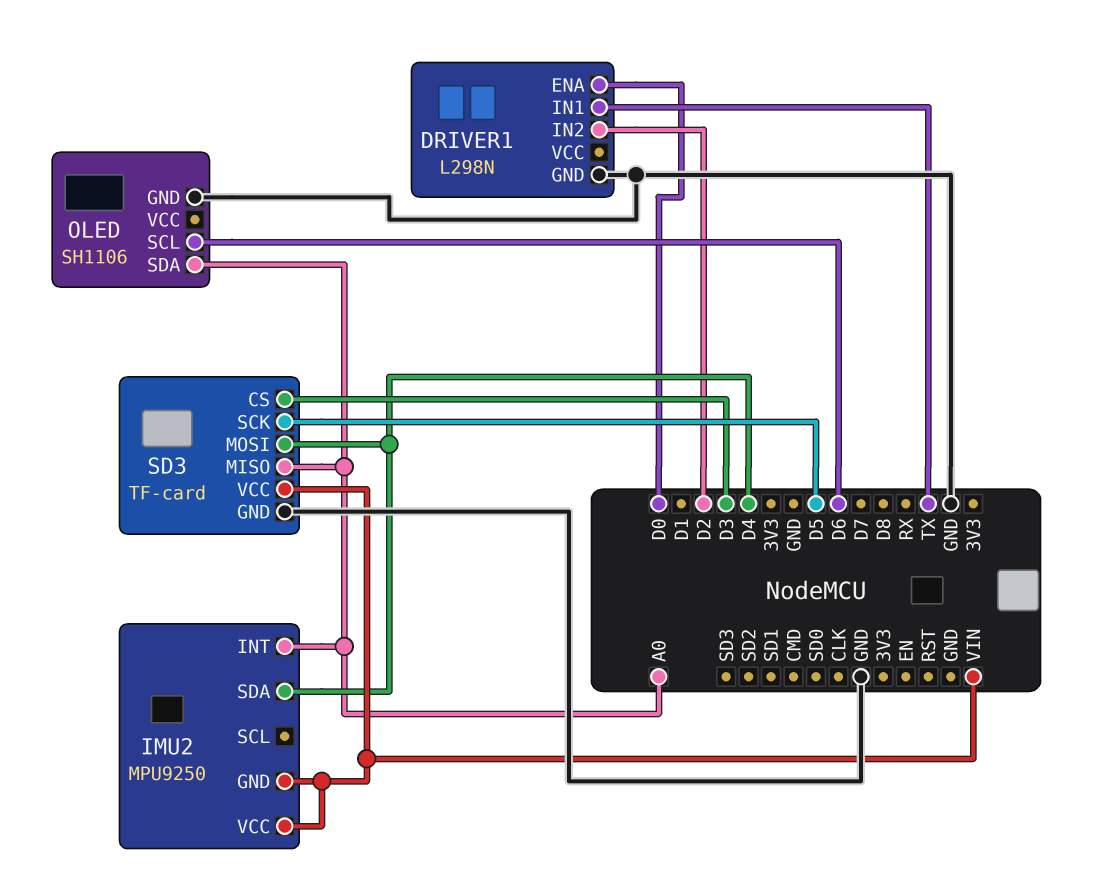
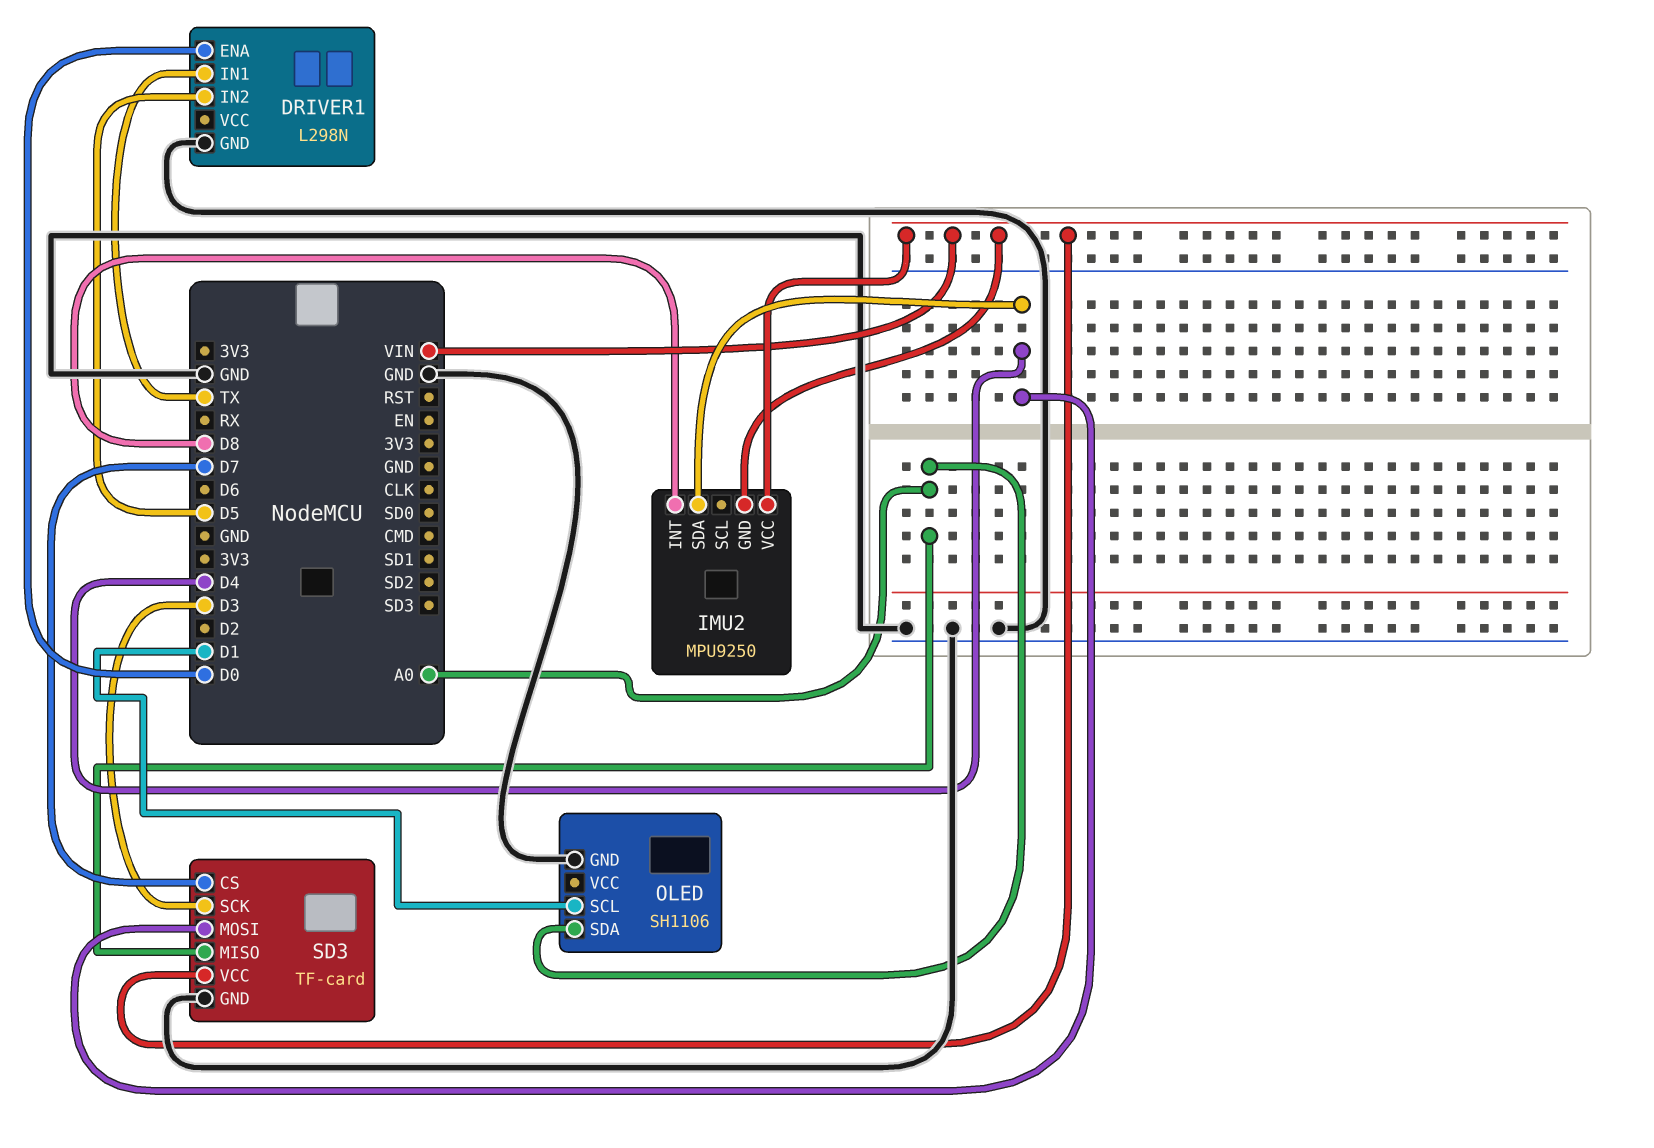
DRIVER1 pin IN2: D2 -> D5
IMU2 pin INT: A0 -> D8
OLED pin SCL: D6 -> D1
SD3 pin CS: D3 -> D7
SD3 pin SCK: D5 -> D3

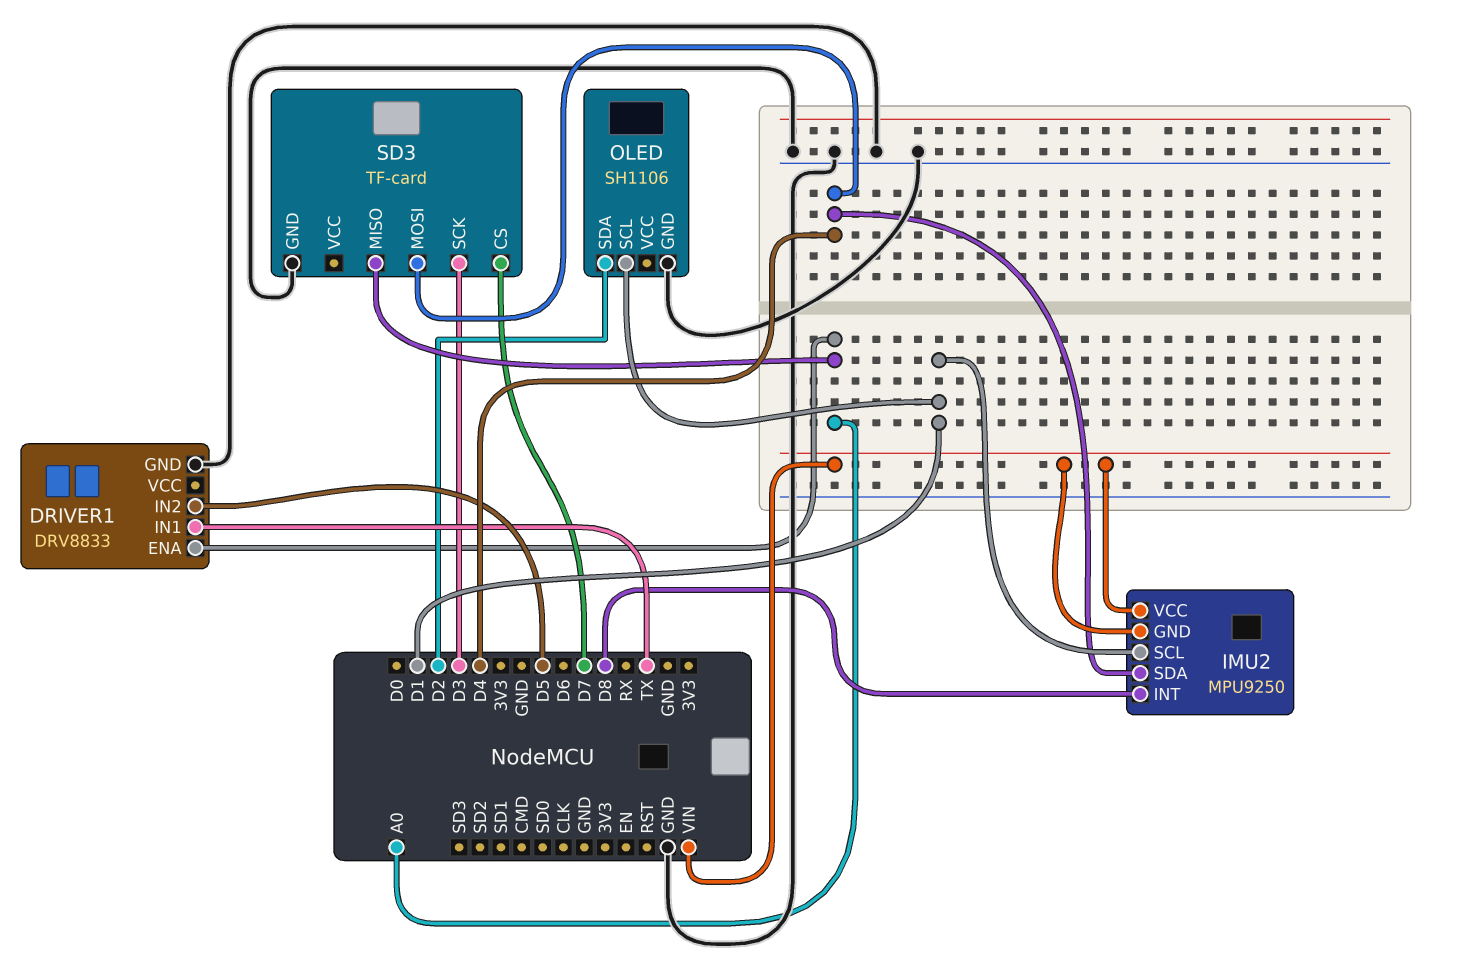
DRIVER1: L298N -> DRV8833
DRIVER1 pin ENA: D0 -> A0
IMU2 pin SCL: none -> D1
OLED pin SDA: A0 -> D2
SD3 pin VCC: VIN -> none

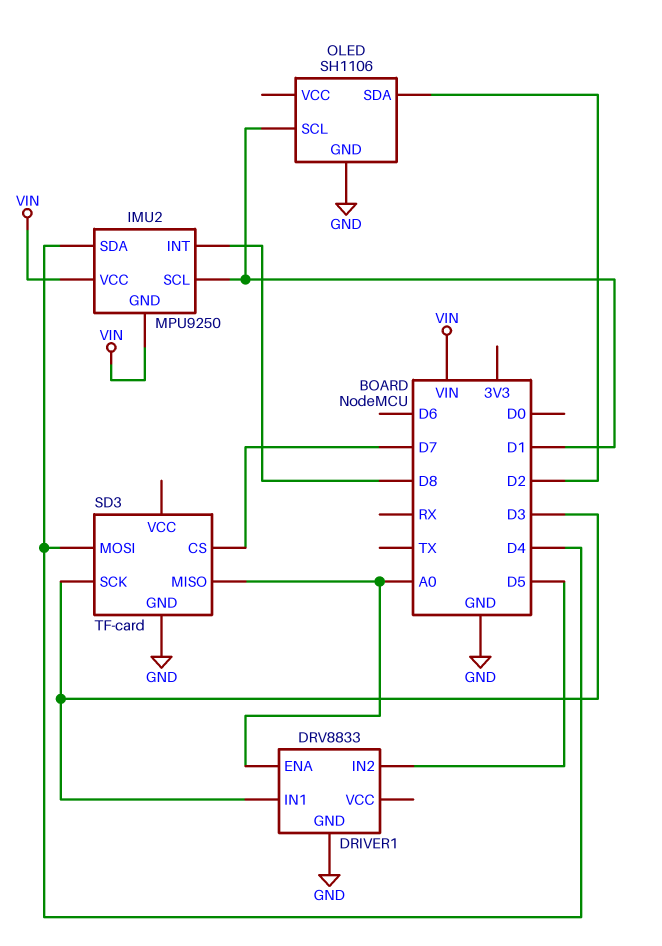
DRIVER1 pin IN1: TX -> D3

